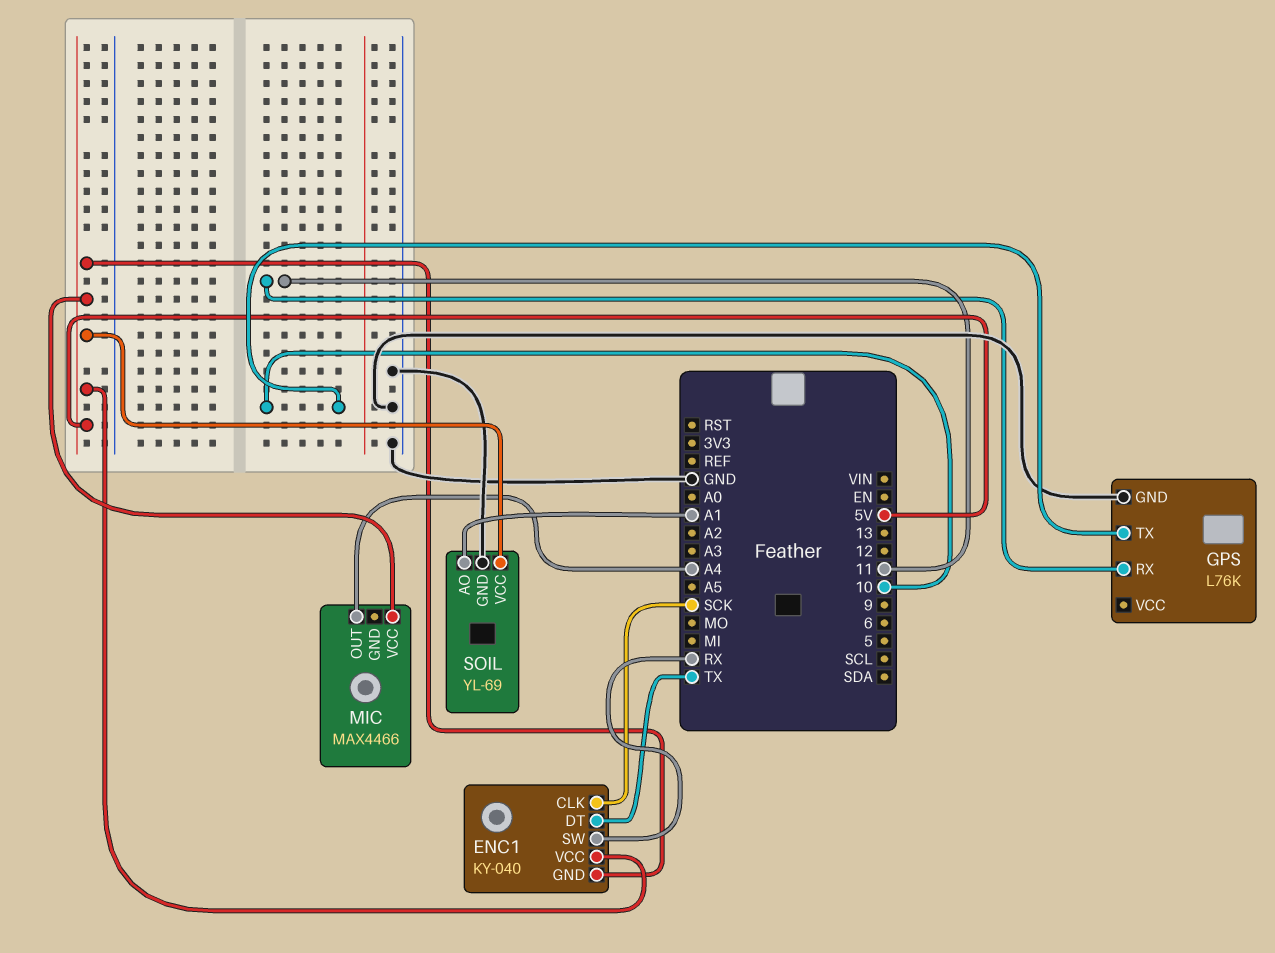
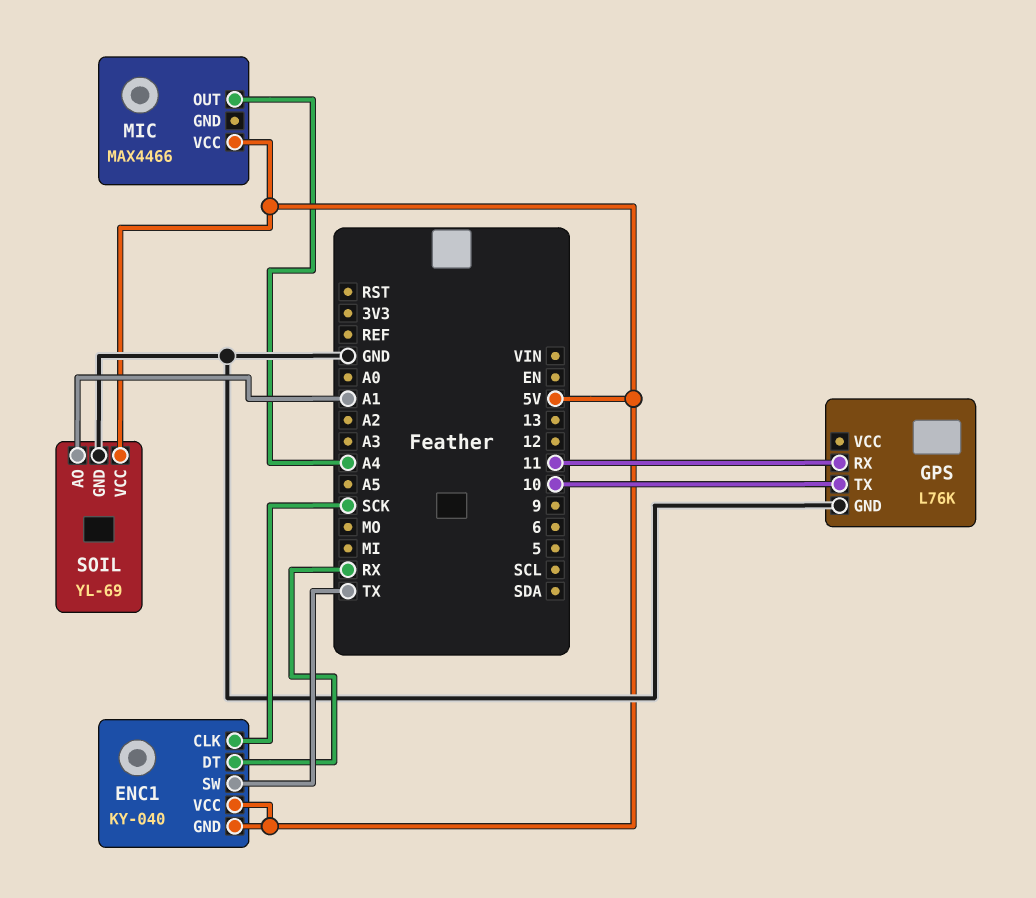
ENC1 pin DT: TX -> RX
ENC1 pin SW: RX -> TX

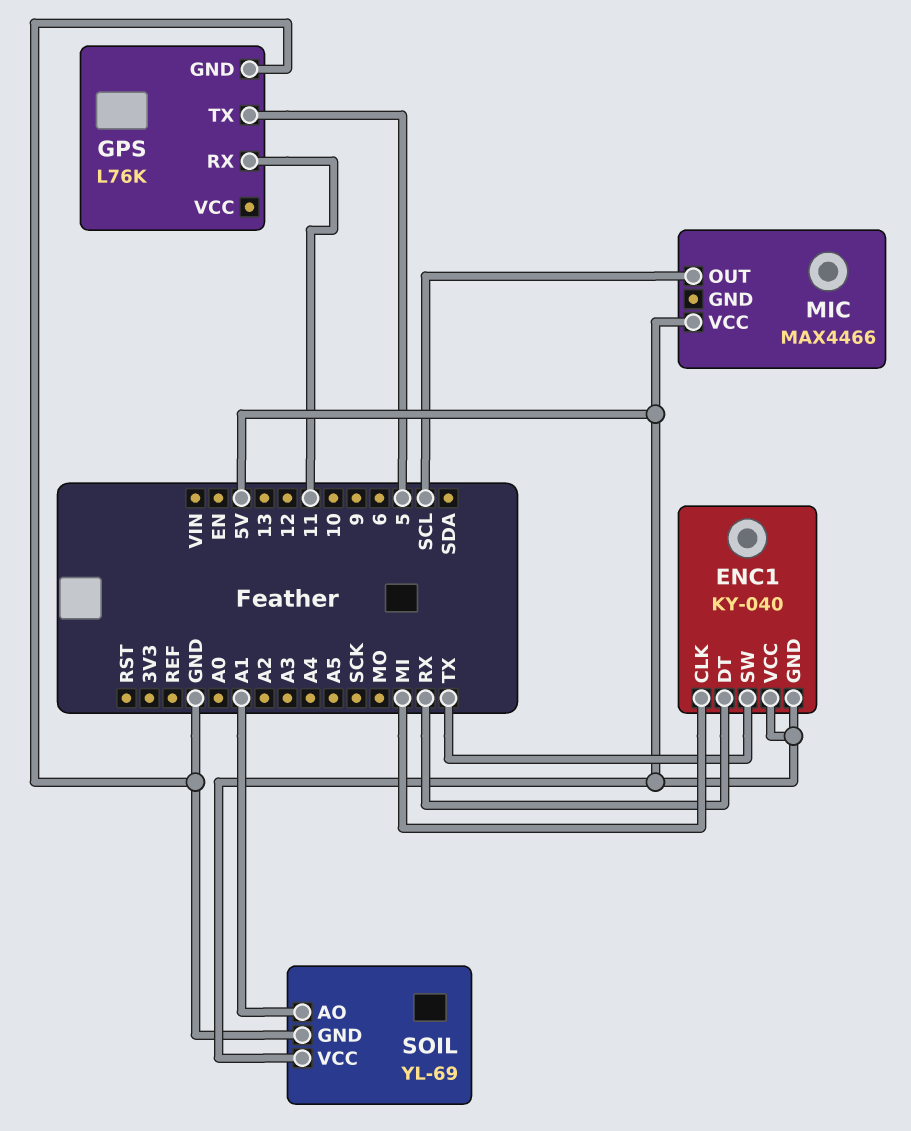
ENC1 pin CLK: SCK -> MI
GPS pin TX: 10 -> 5
MIC pin OUT: A4 -> SCL

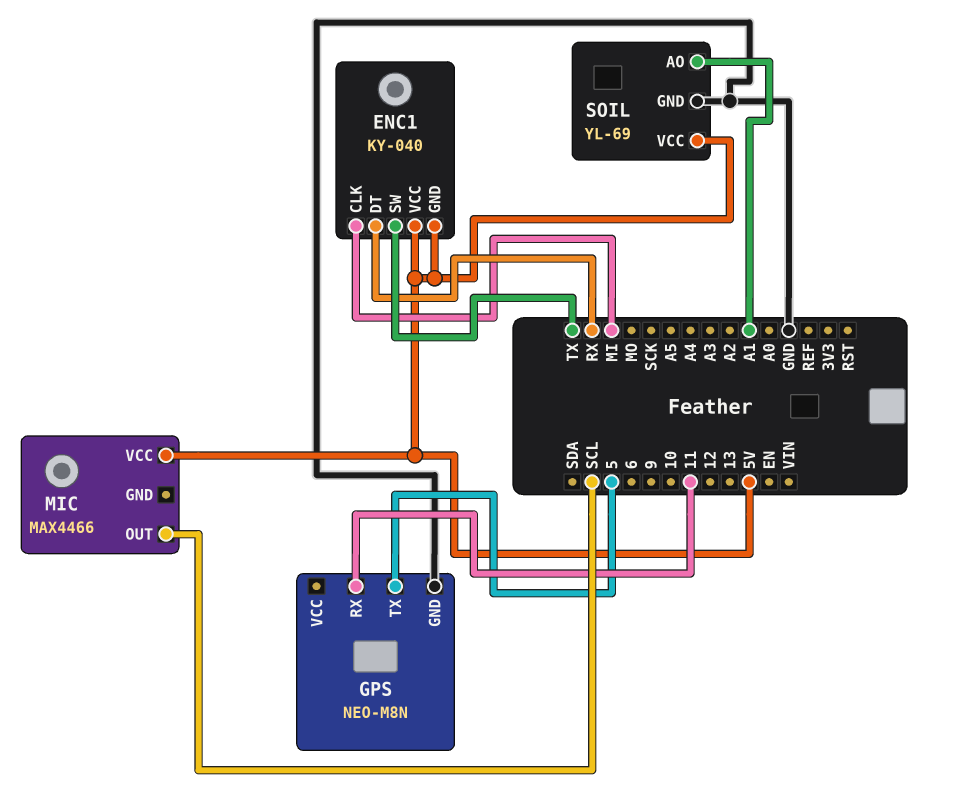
GPS: L76K -> NEO-M8N

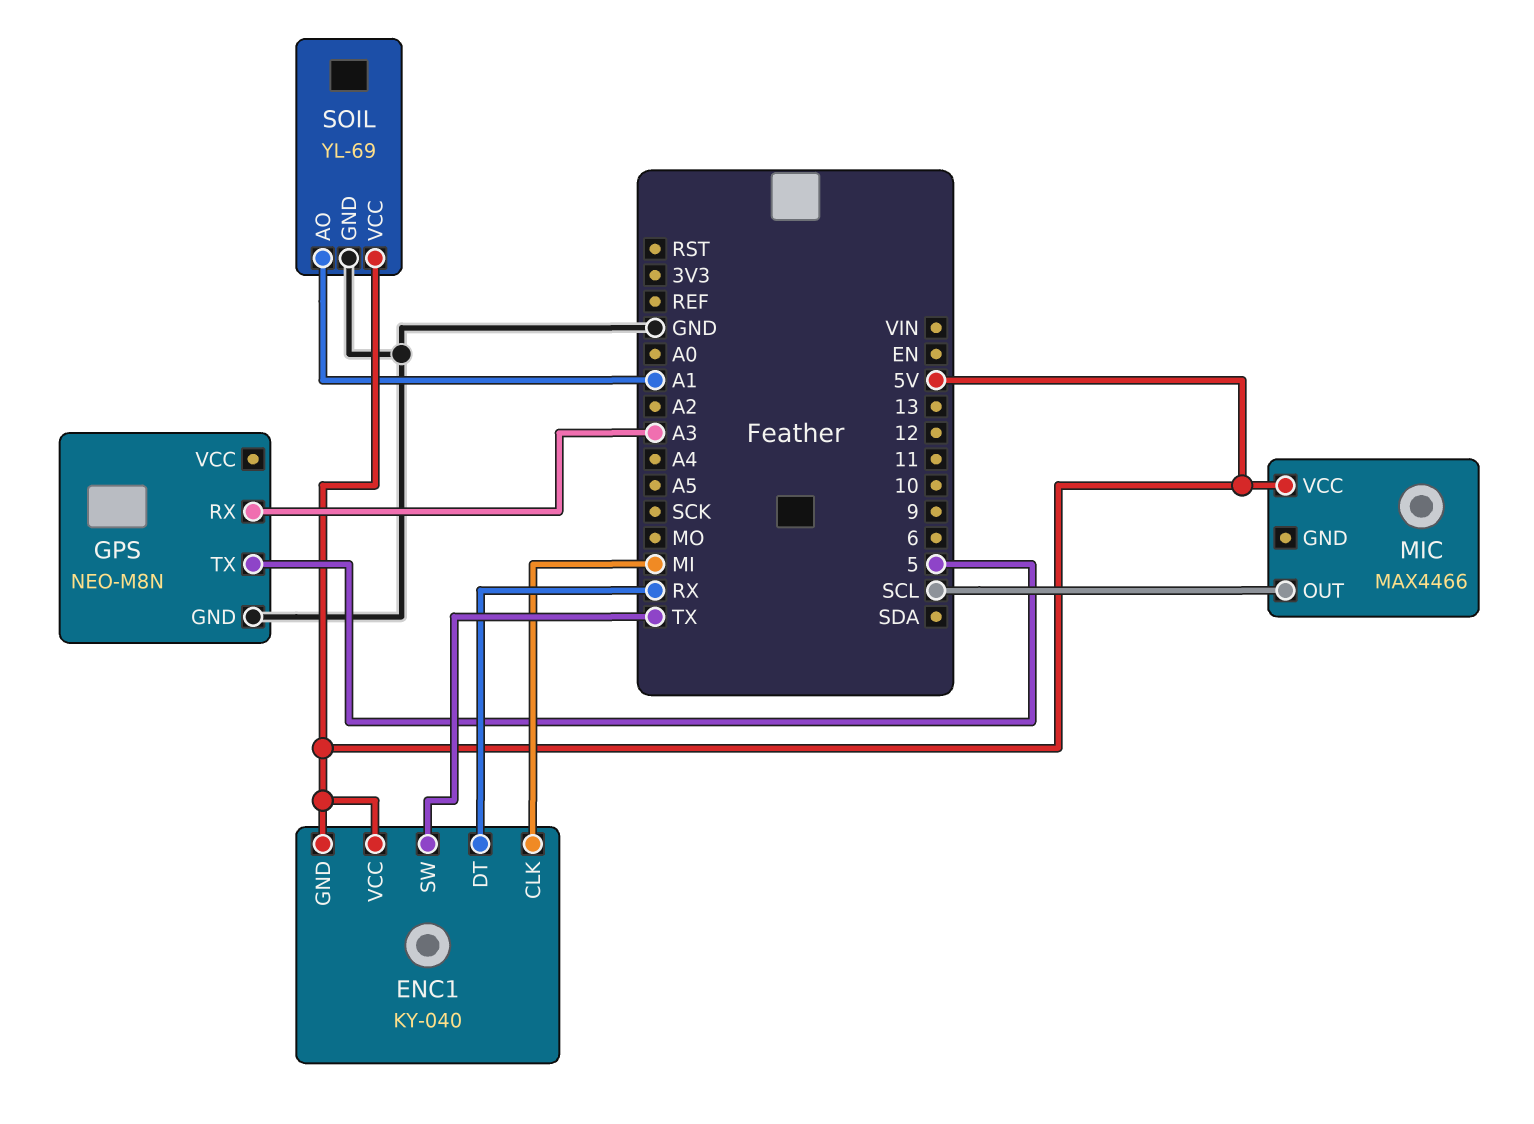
GPS pin RX: 11 -> A3

